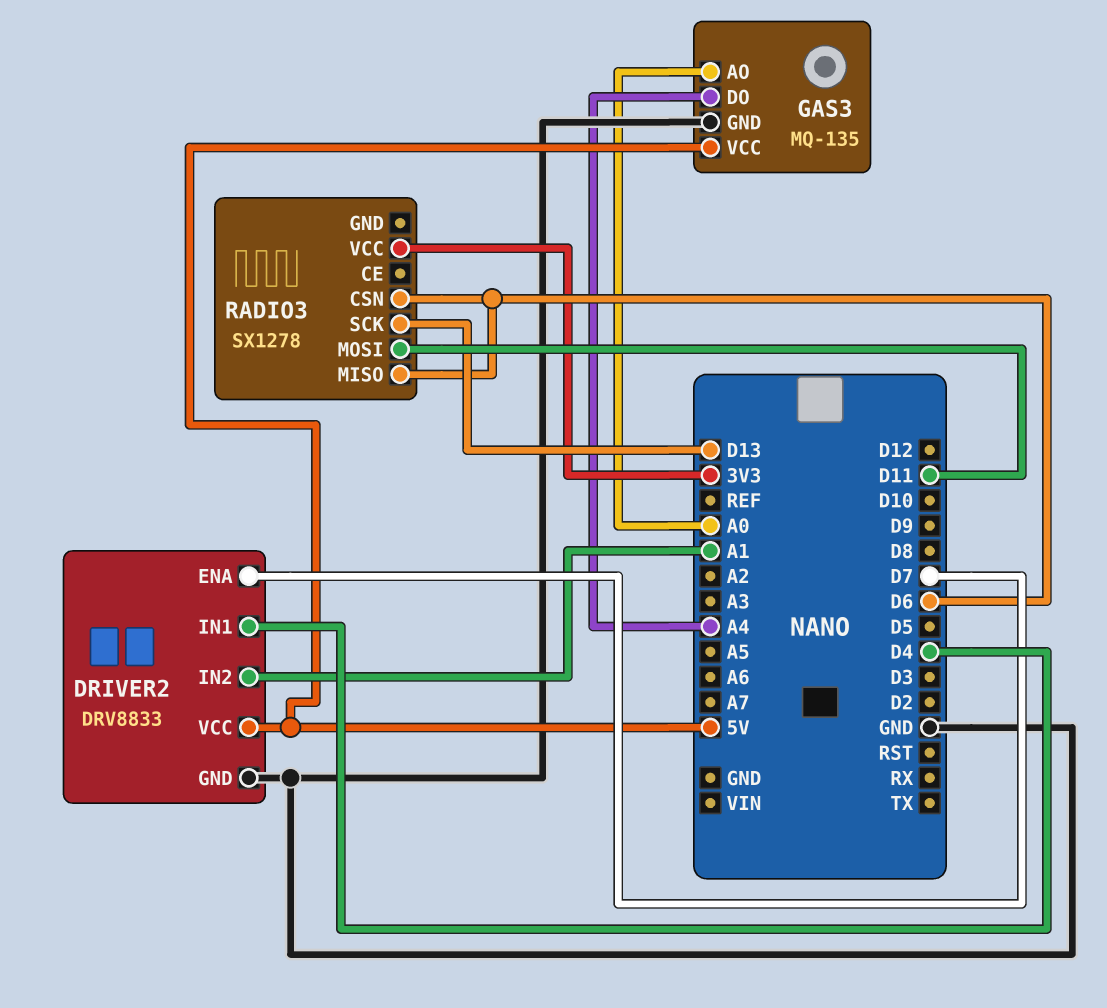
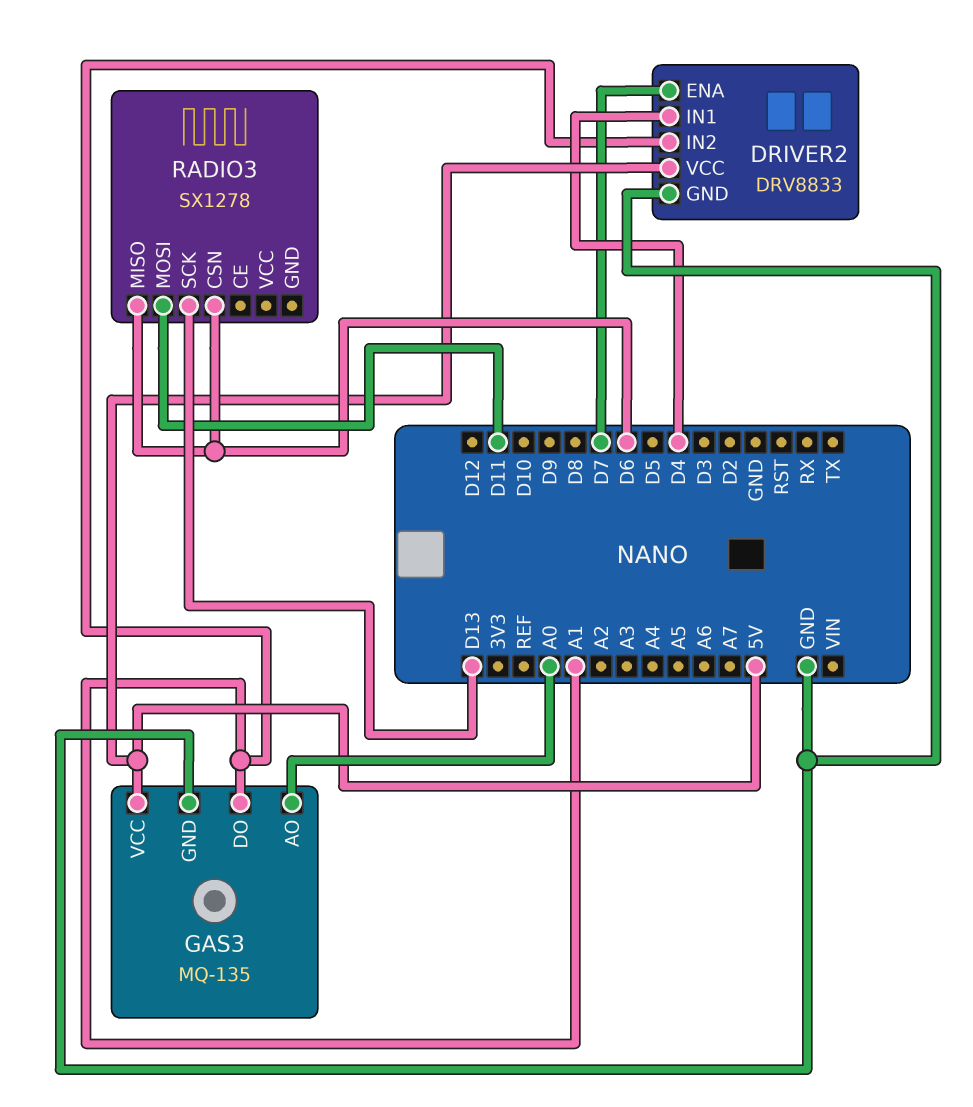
GAS3 pin DO: A4 -> A1
RADIO3 pin VCC: 3V3 -> none

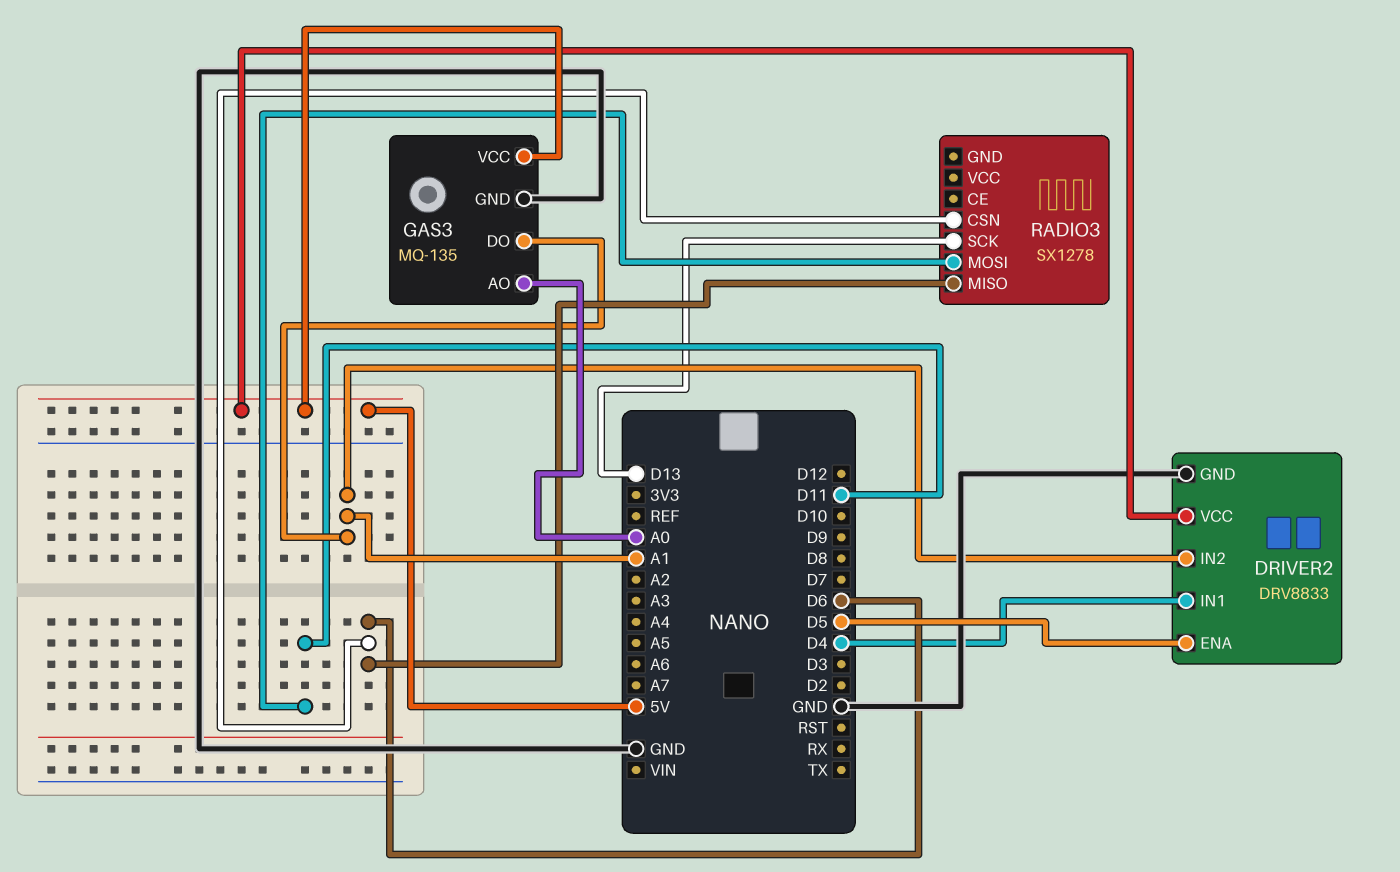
DRIVER2 pin ENA: D7 -> D5

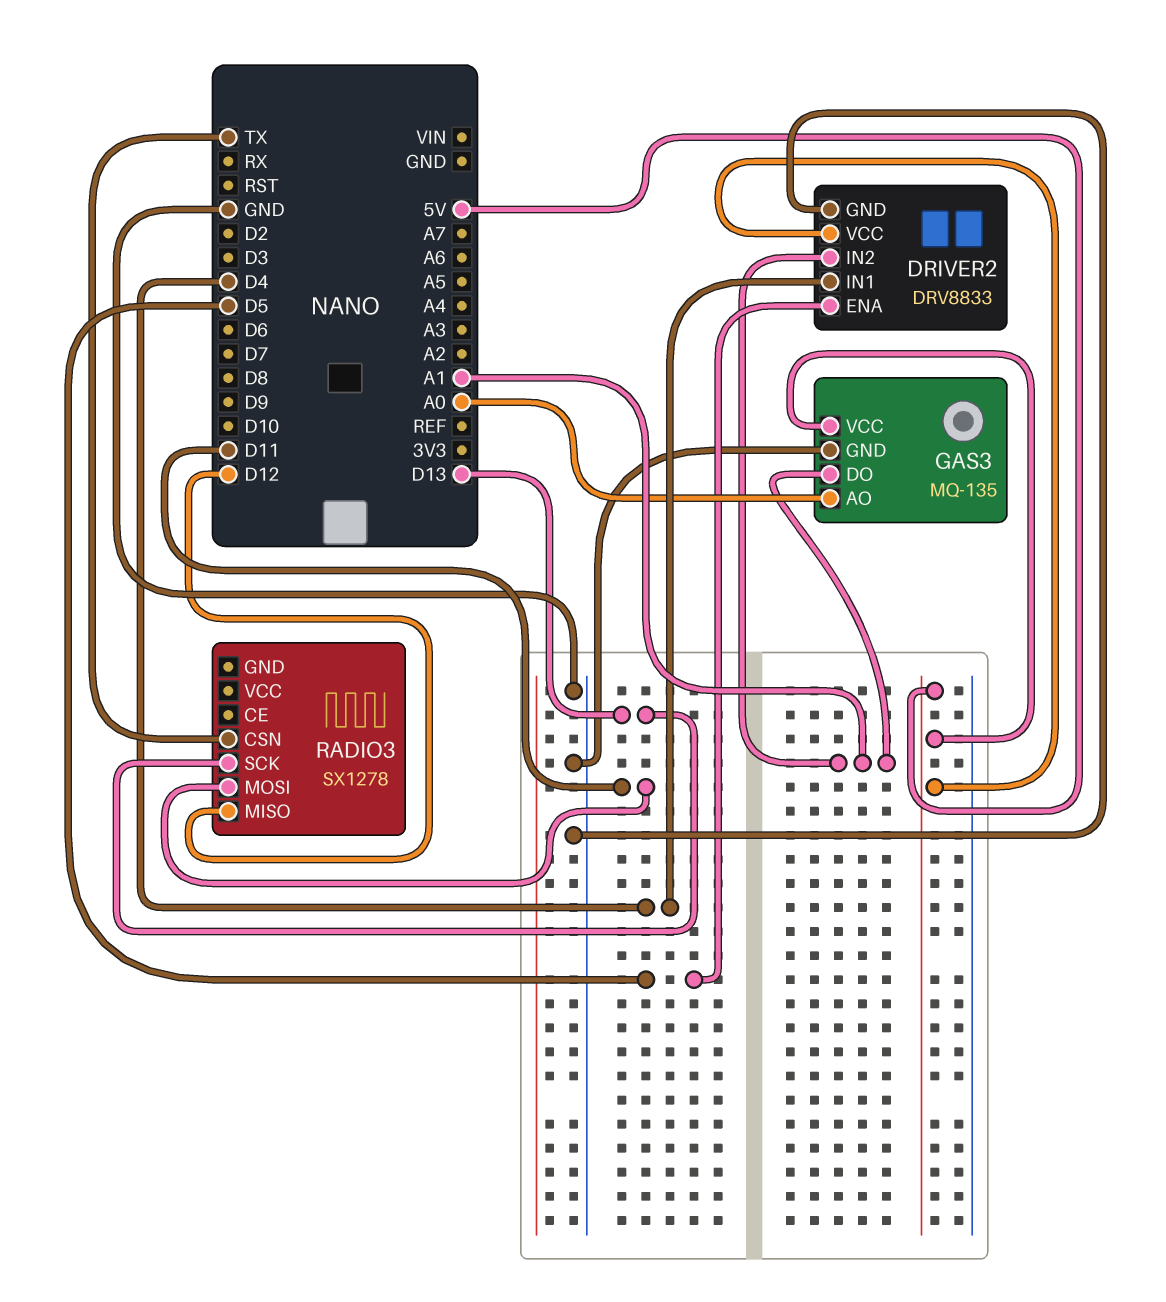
RADIO3 pin CSN: D6 -> TX
RADIO3 pin MISO: D6 -> D12

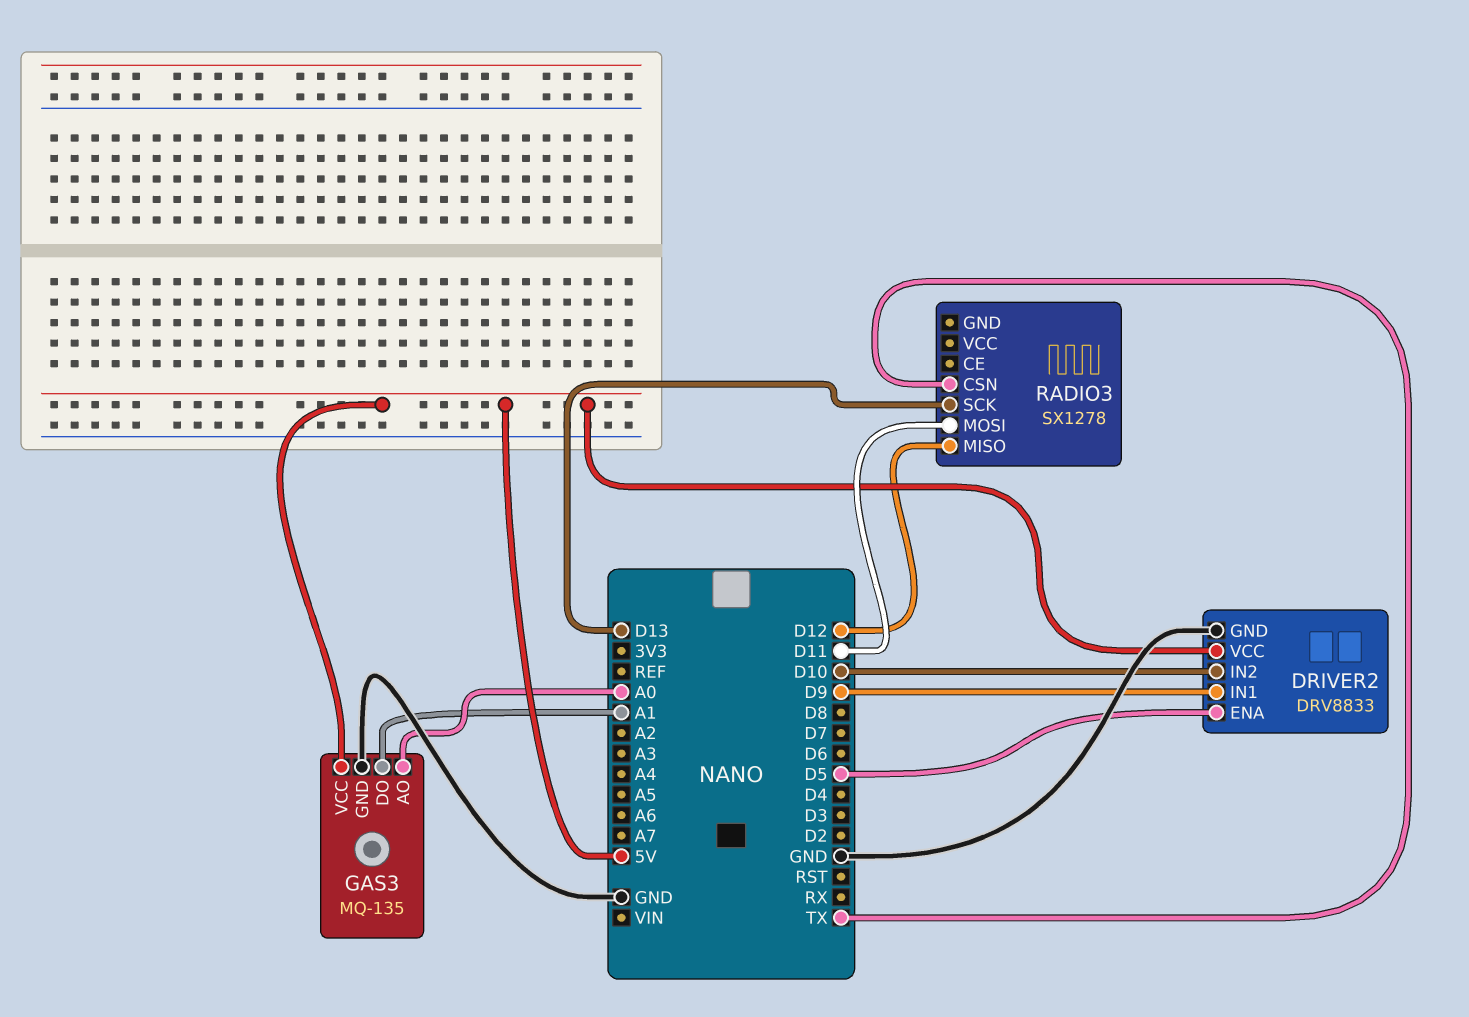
DRIVER2 pin IN1: D4 -> D9
DRIVER2 pin IN2: A1 -> D10

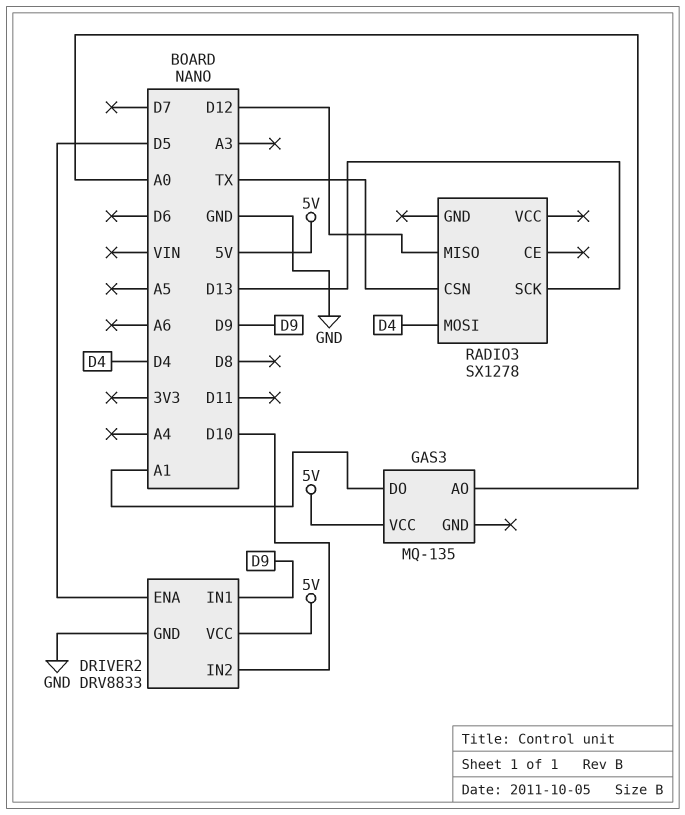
GAS3 pin GND: GND -> none
RADIO3 pin MOSI: D11 -> D4

